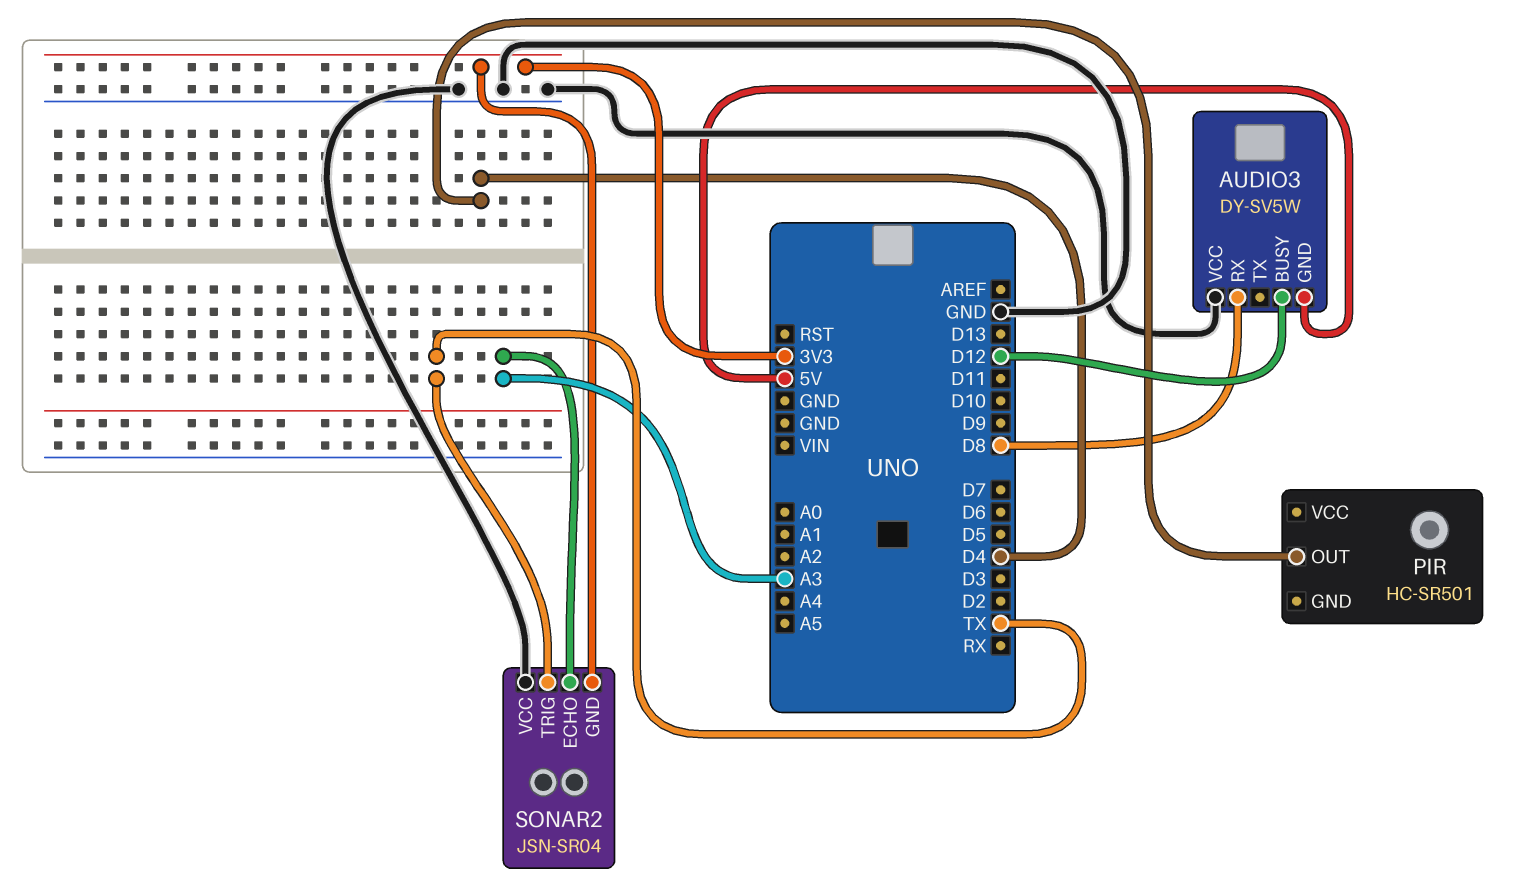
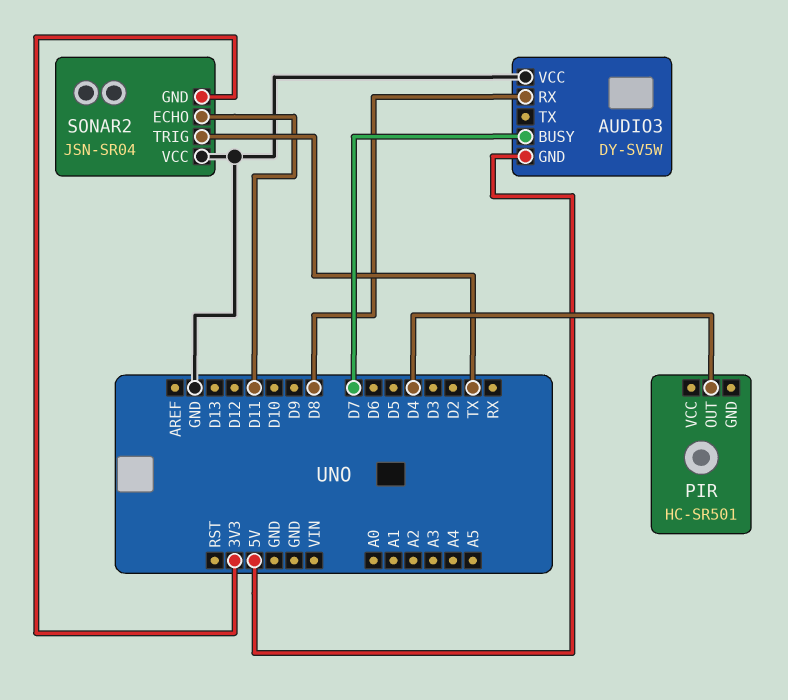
AUDIO3 pin BUSY: D12 -> D7
SONAR2 pin ECHO: A3 -> D11

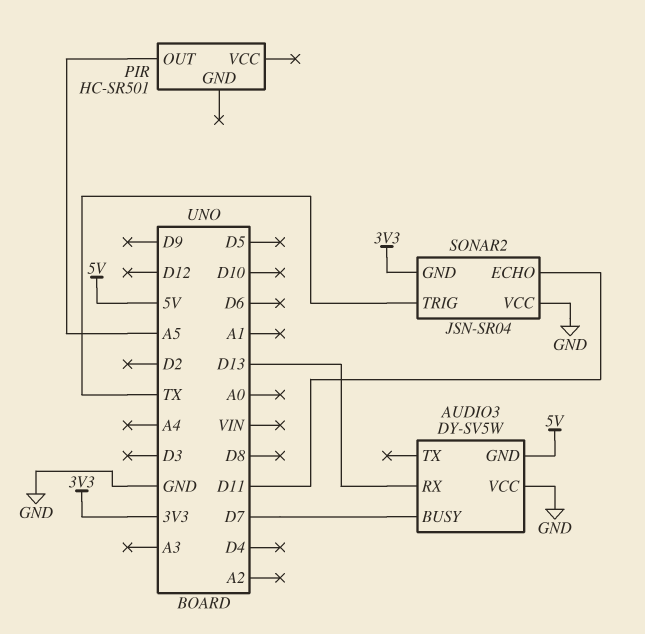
AUDIO3 pin RX: D8 -> D13
PIR pin OUT: D4 -> A5

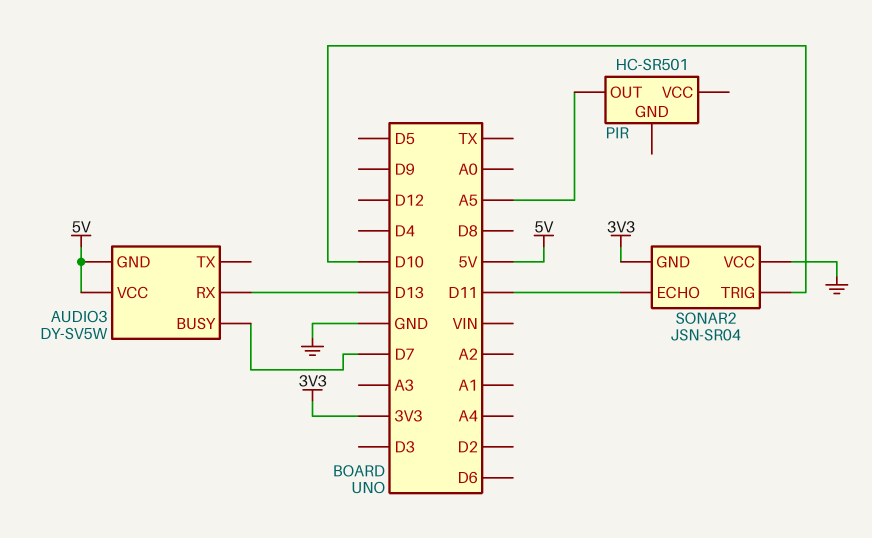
AUDIO3 pin VCC: GND -> 5V
SONAR2 pin TRIG: TX -> D10

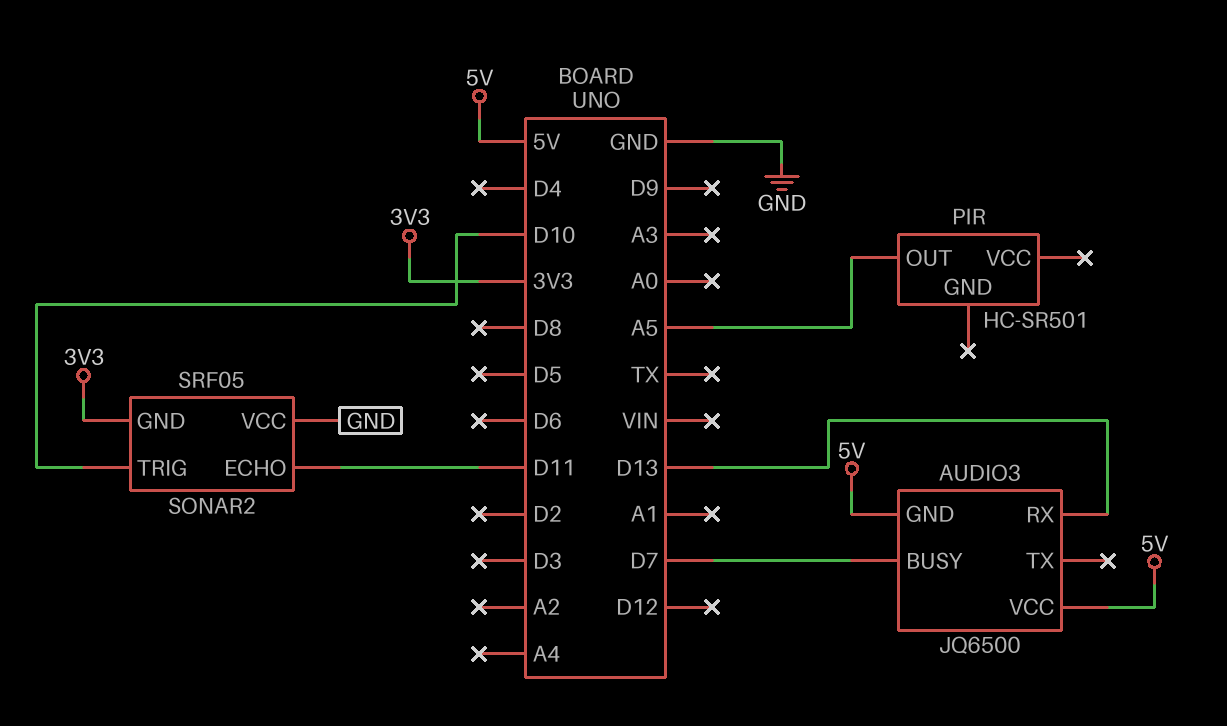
AUDIO3: DY-SV5W -> JQ6500
SONAR2: JSN-SR04 -> SRF05

